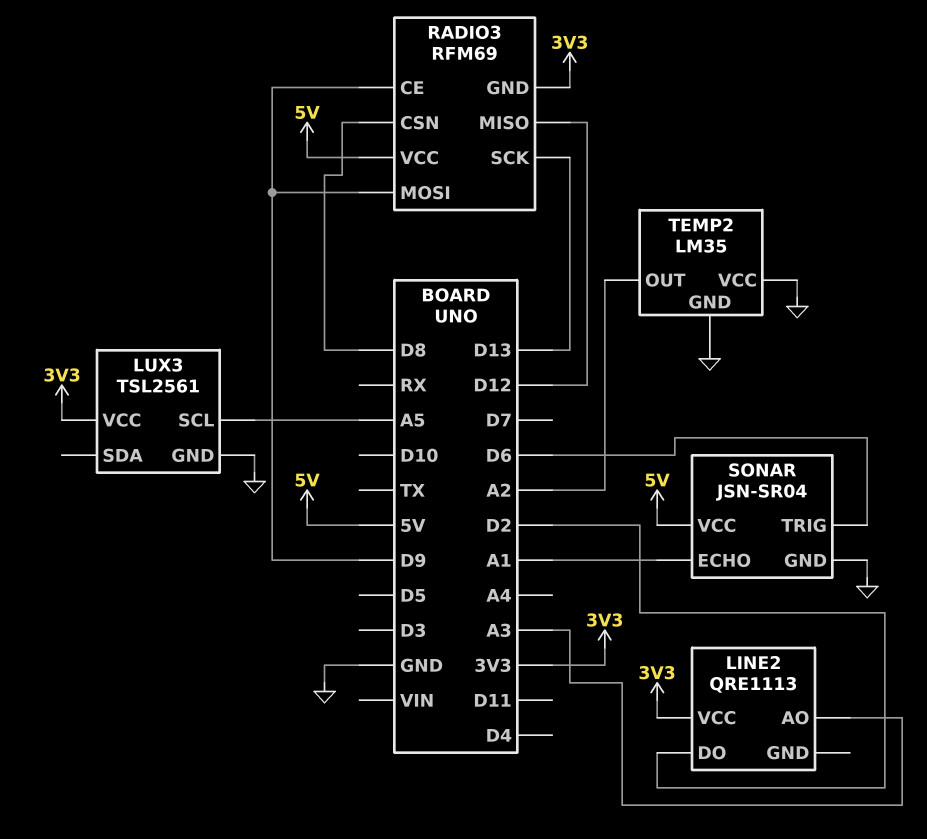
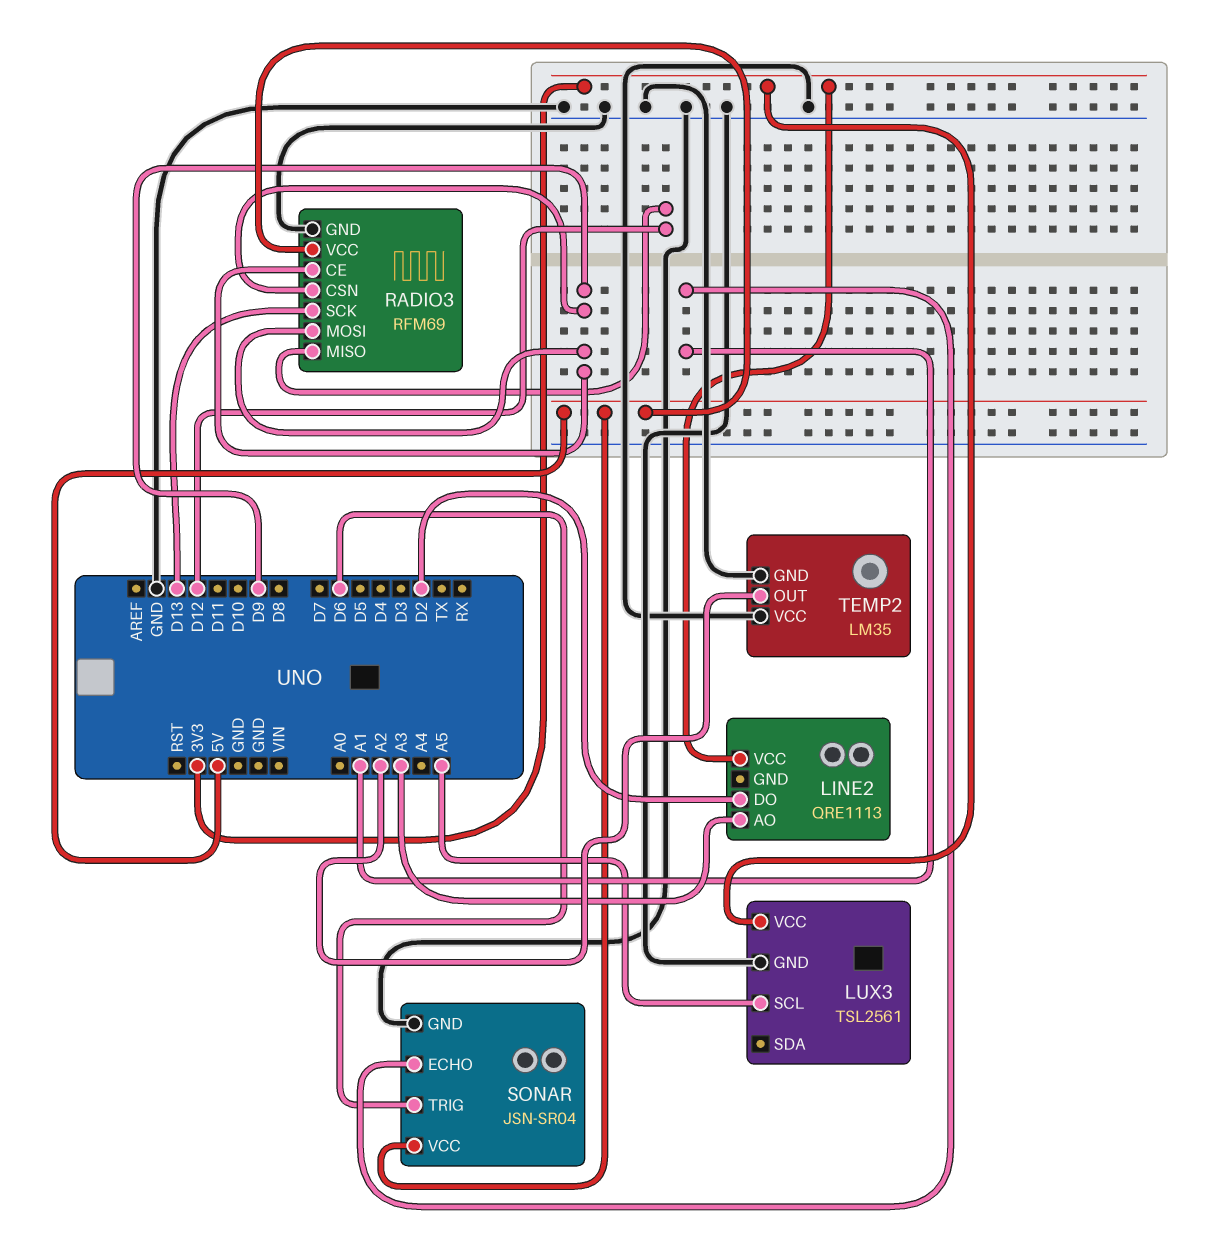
RADIO3 pin CSN: D8 -> D9
RADIO3 pin GND: 3V3 -> GND

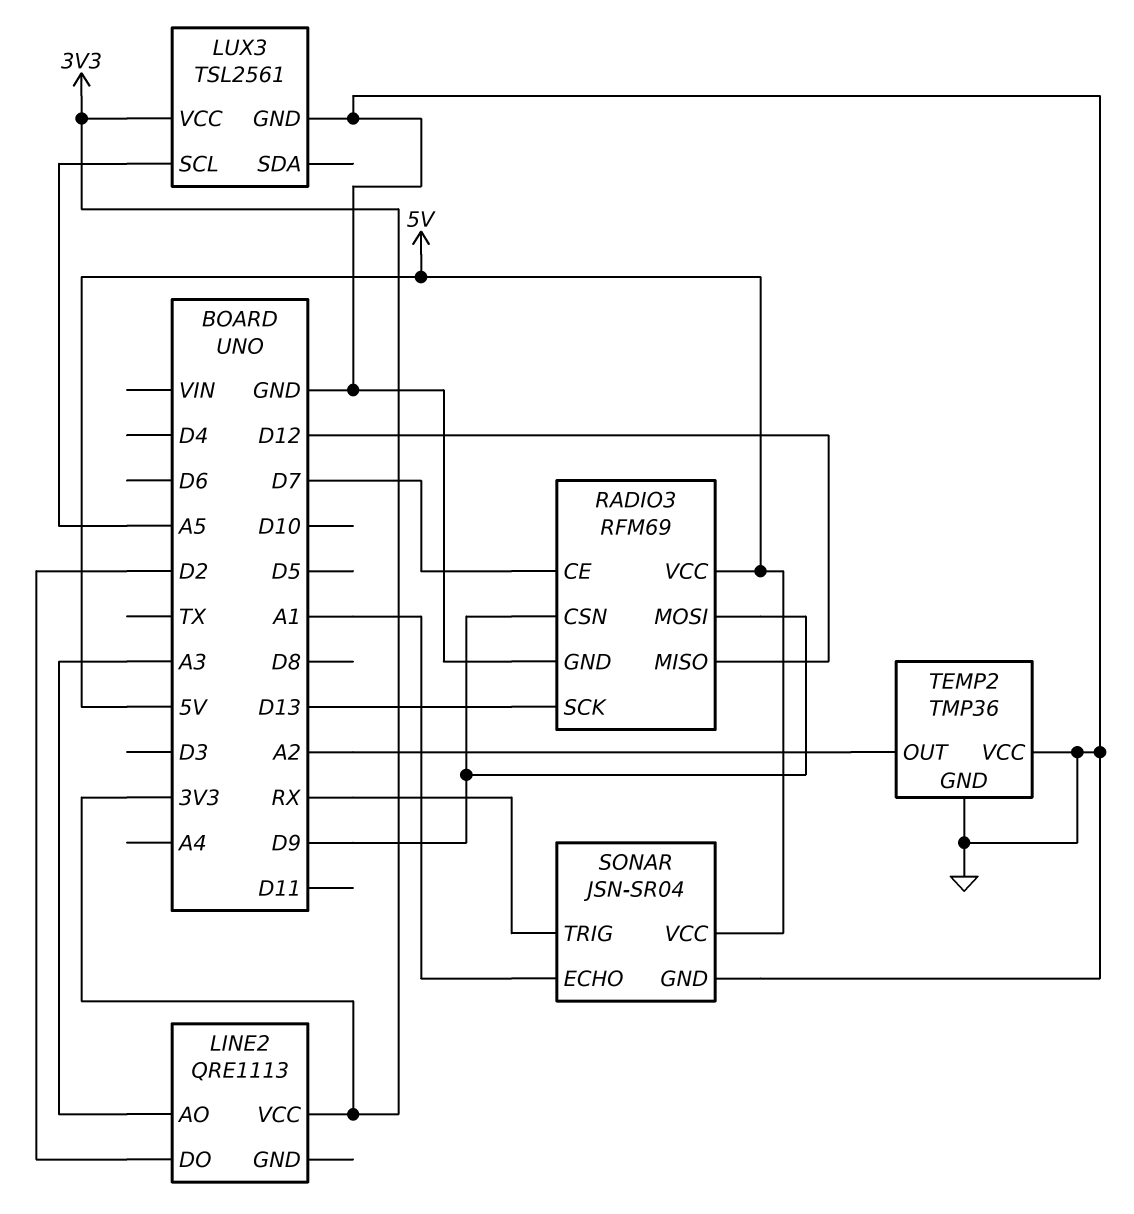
RADIO3 pin CE: D9 -> D7
SONAR pin TRIG: D6 -> RX
TEMP2: LM35 -> TMP36

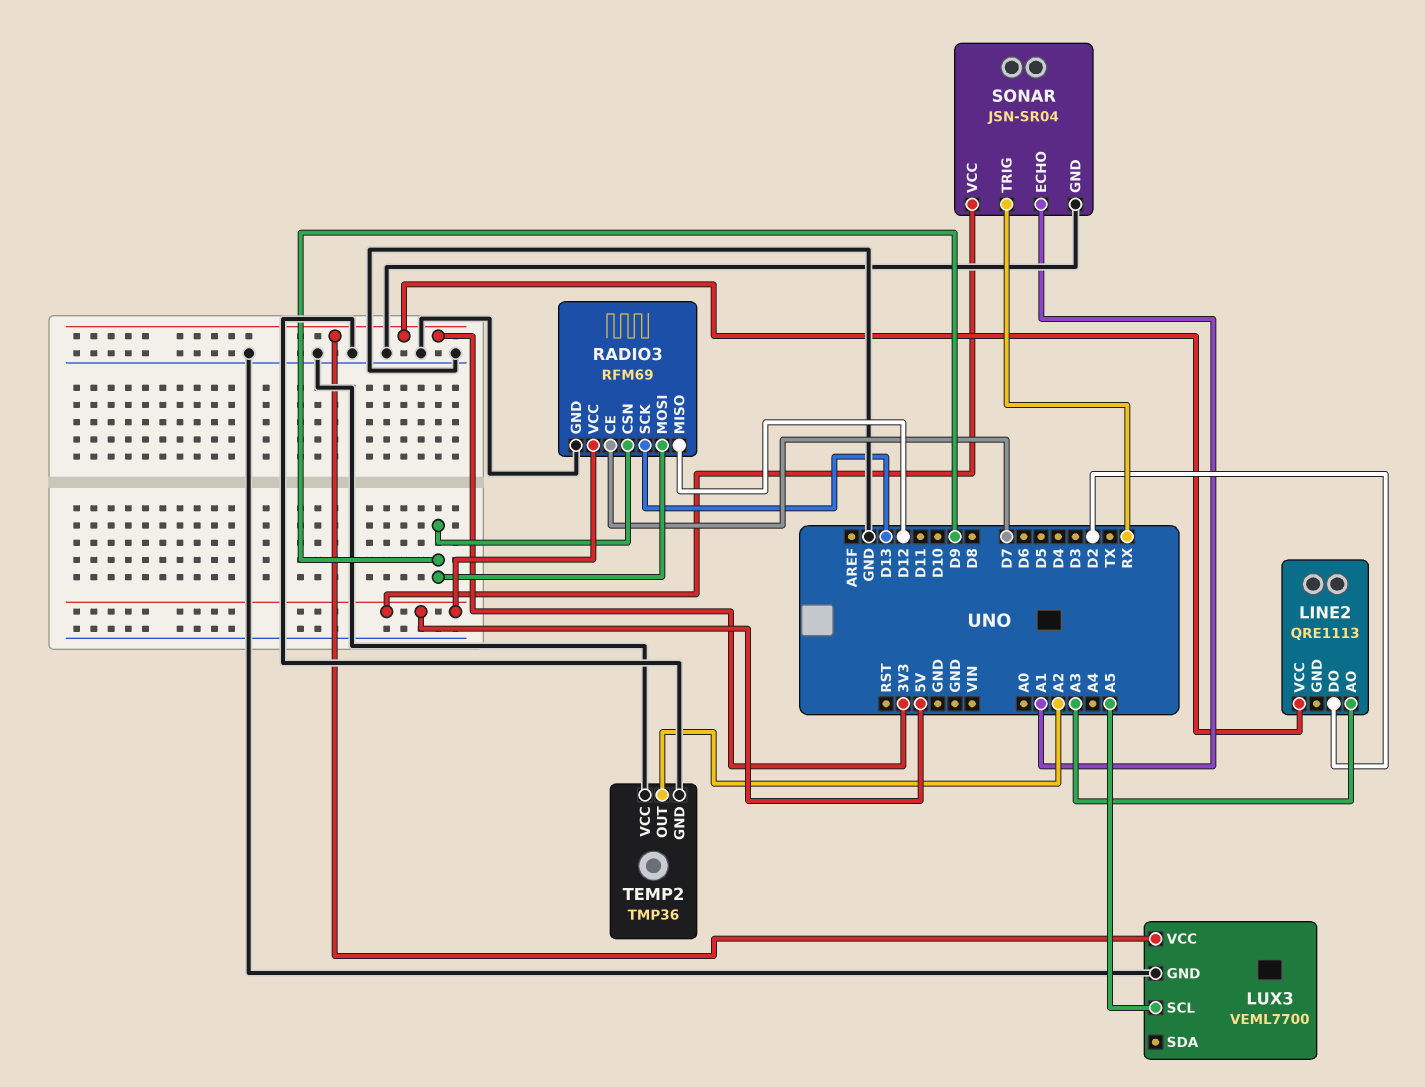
LUX3: TSL2561 -> VEML7700

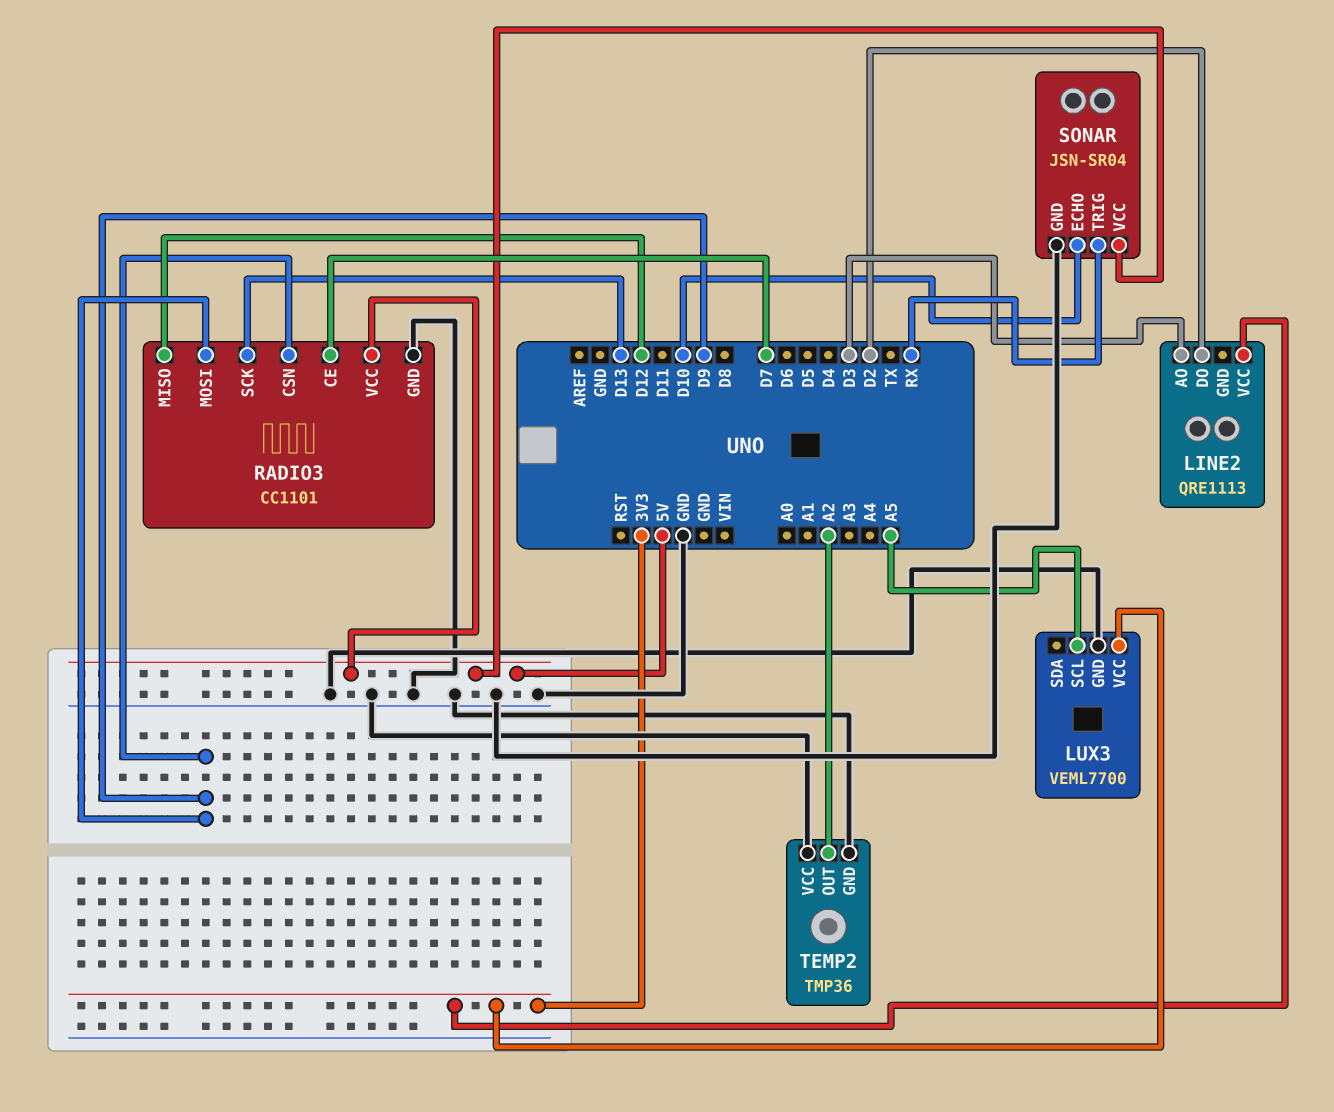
LINE2 pin AO: A3 -> D3
RADIO3: RFM69 -> CC1101
SONAR pin ECHO: A1 -> D10

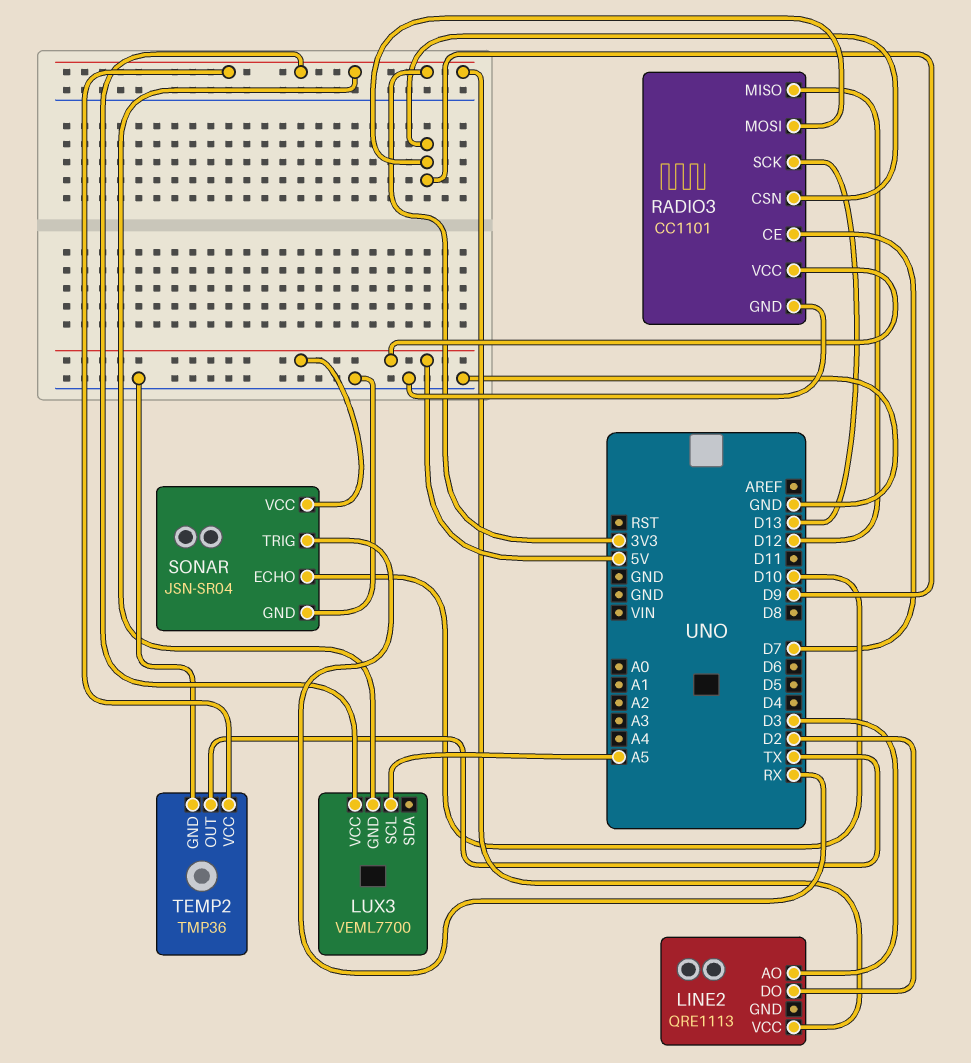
LUX3 pin GND: GND -> 3V3
TEMP2 pin OUT: A2 -> TX
TEMP2 pin VCC: GND -> 3V3

